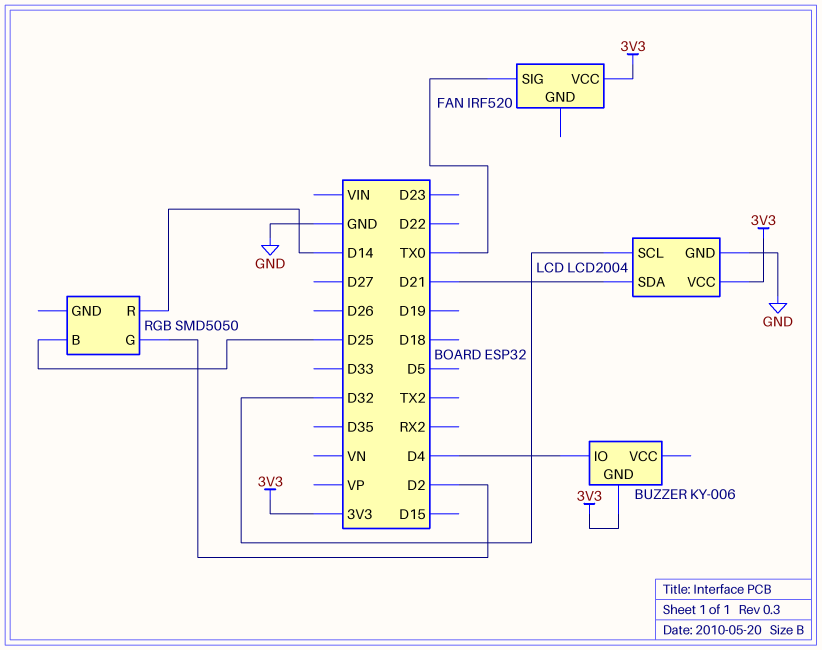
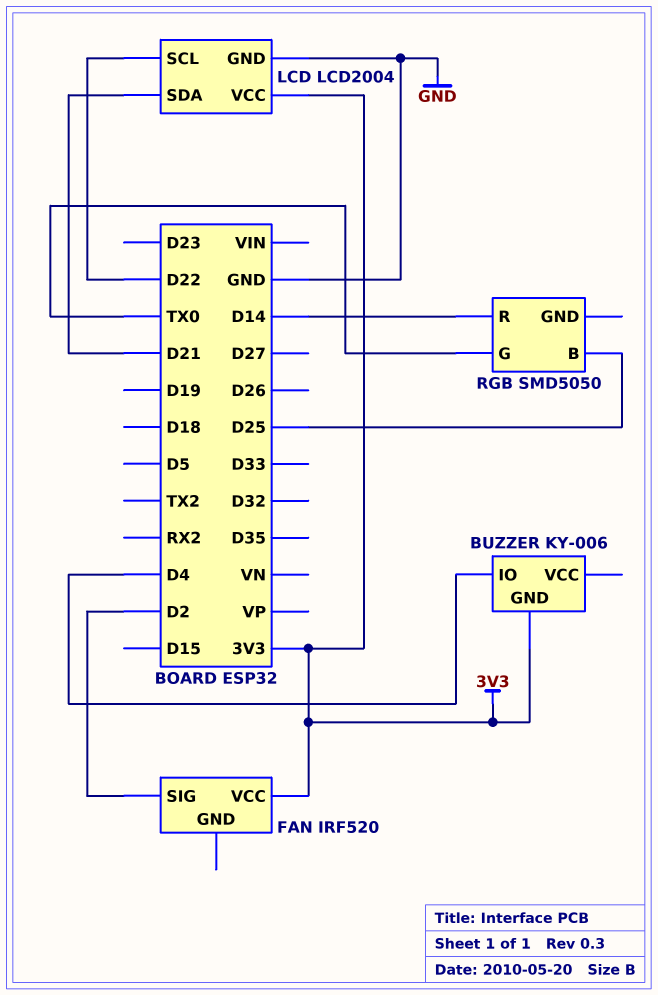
FAN pin SIG: TX0 -> D2
LCD pin SCL: D32 -> D22
RGB pin G: D2 -> TX0

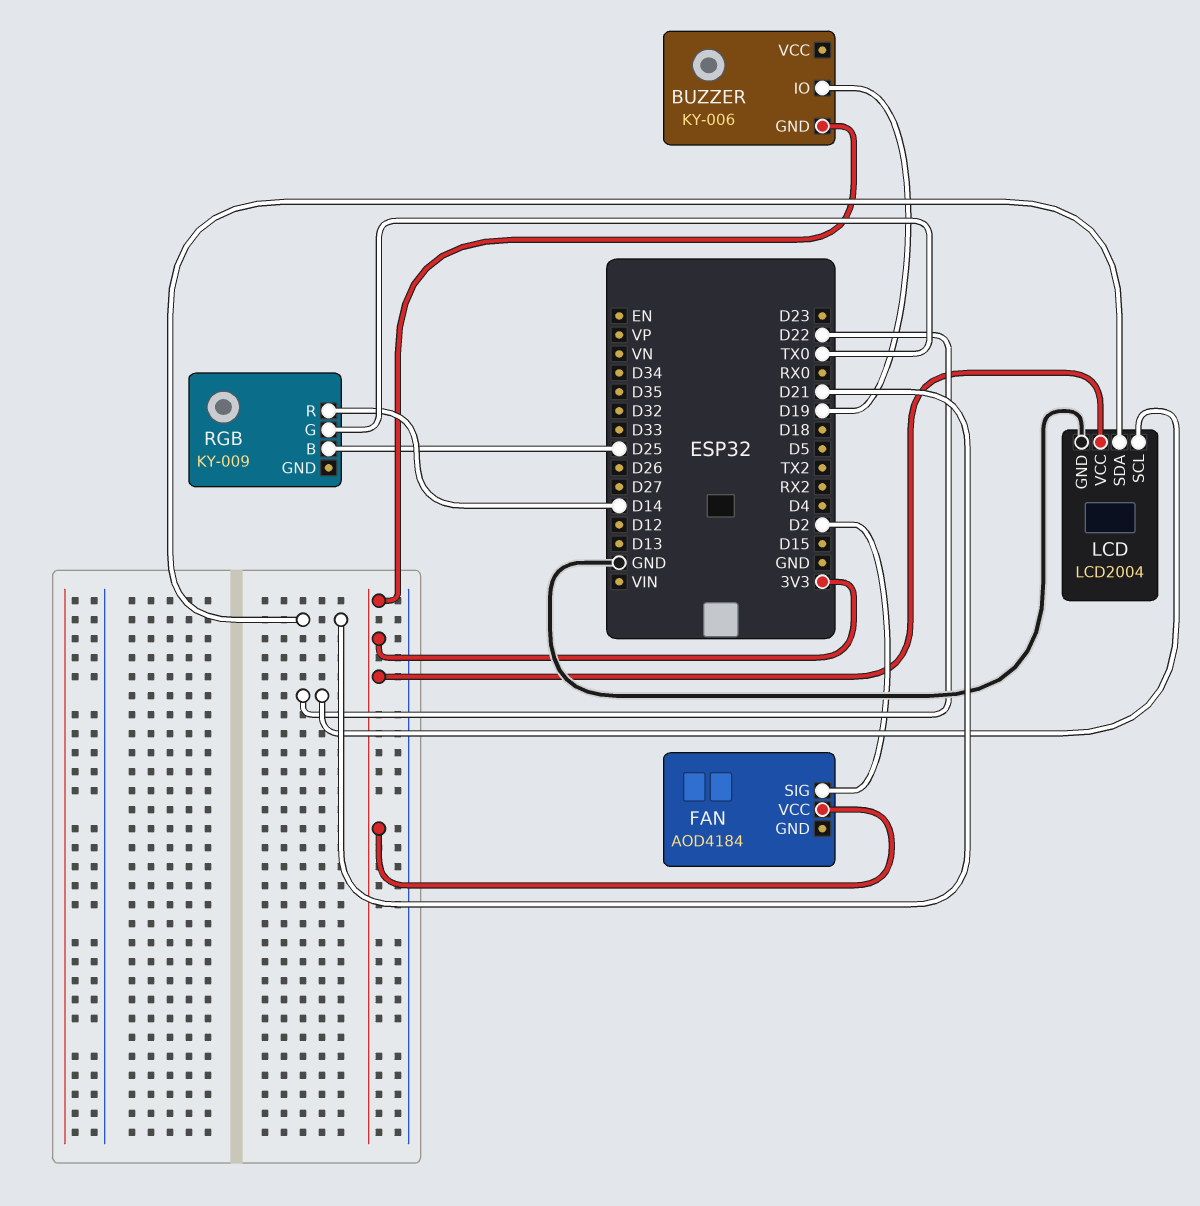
BUZZER pin IO: D4 -> D19
FAN: IRF520 -> AOD4184
RGB: SMD5050 -> KY-009

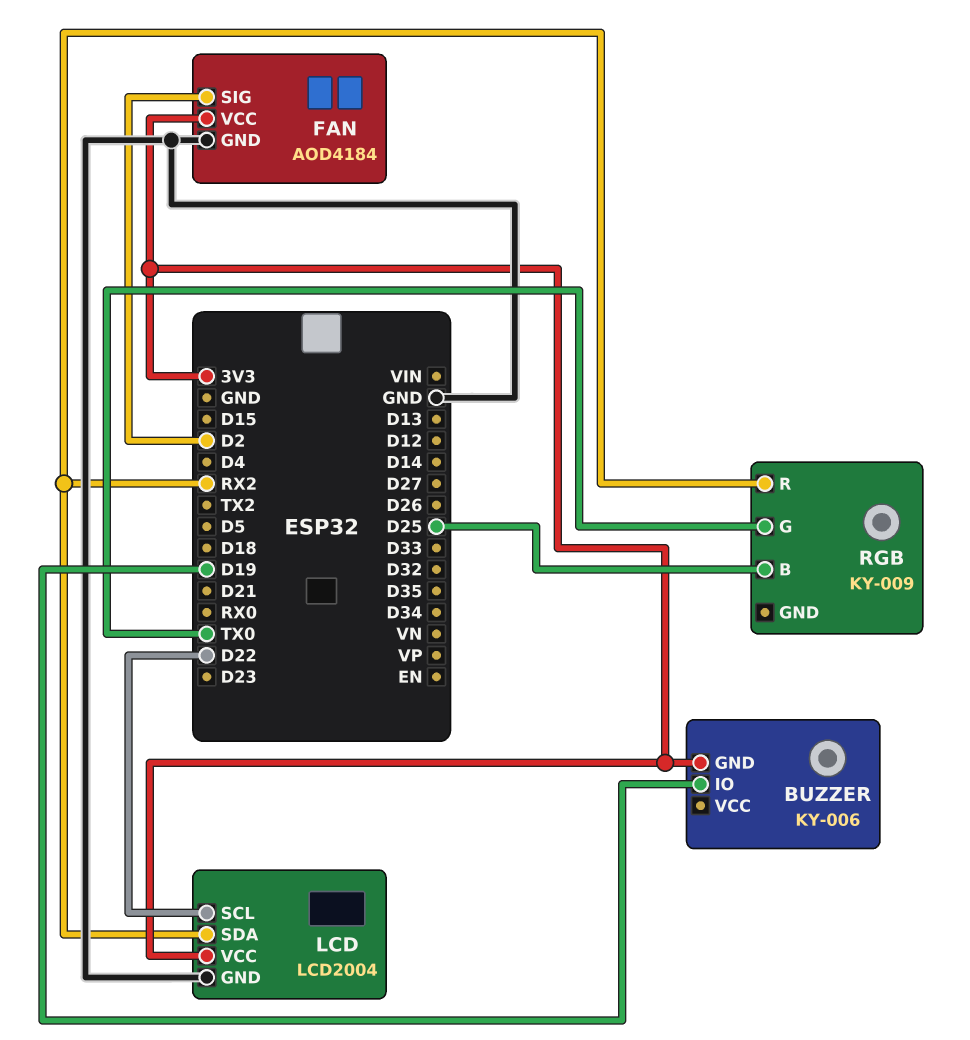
FAN pin GND: none -> GND
LCD pin SDA: D21 -> RX2
RGB pin R: D14 -> RX2

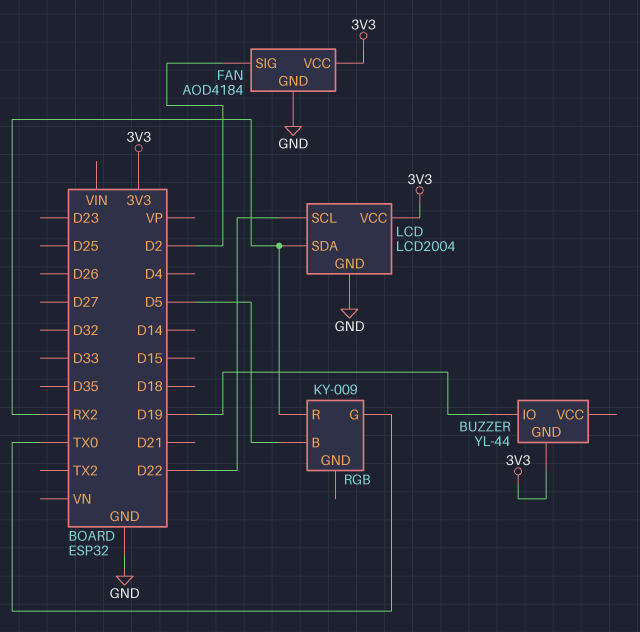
BUZZER: KY-006 -> YL-44
RGB pin B: D25 -> D5

